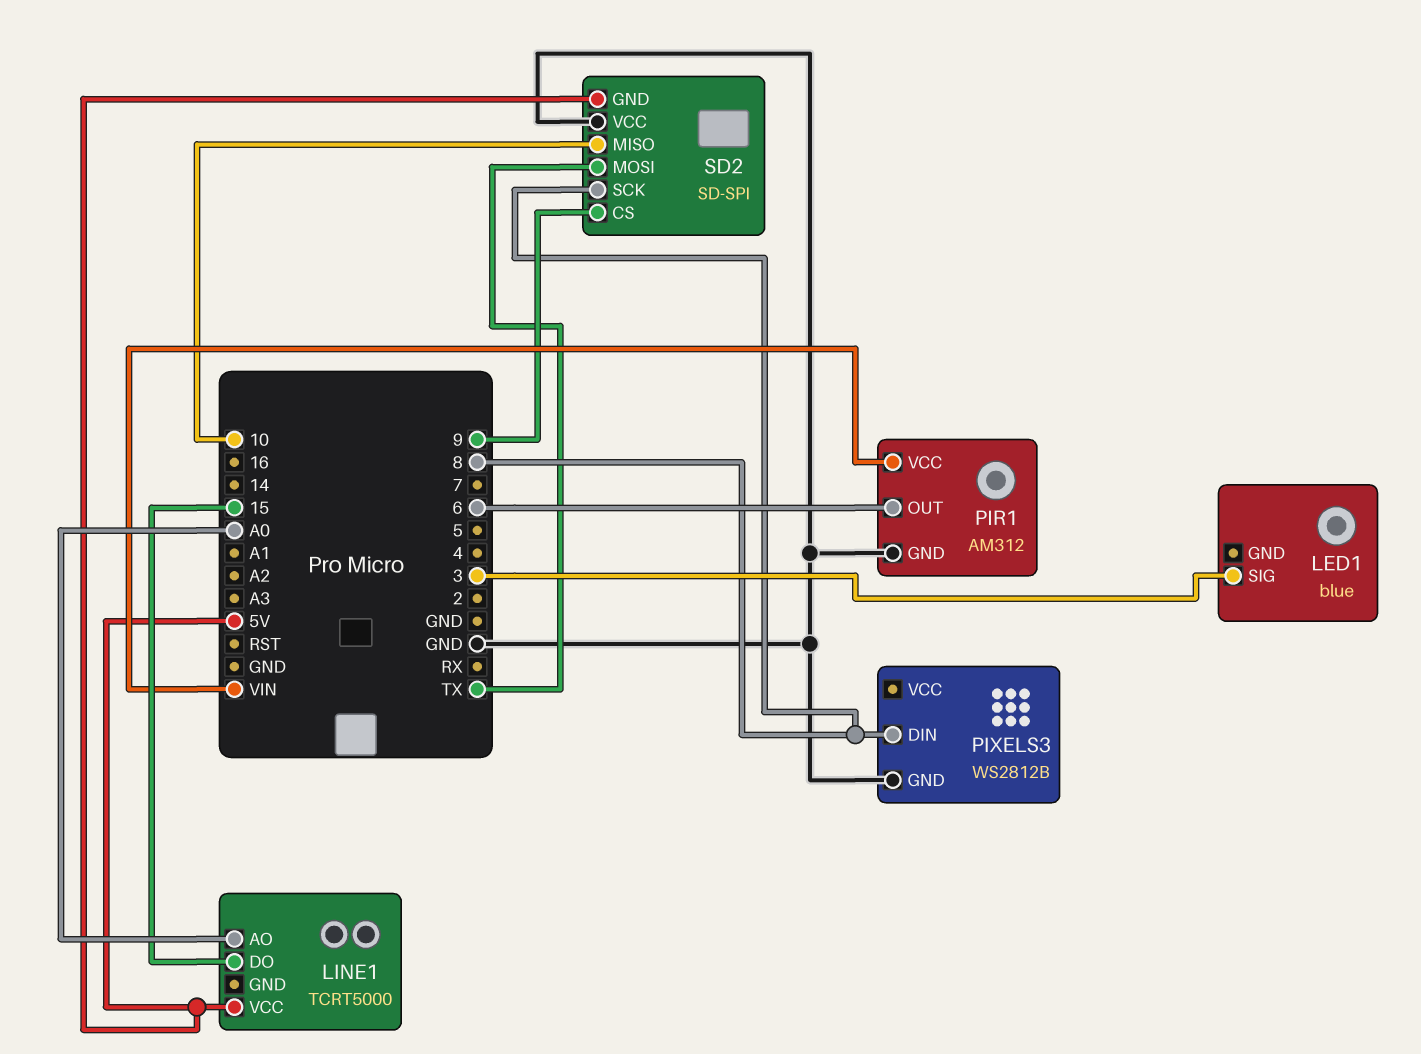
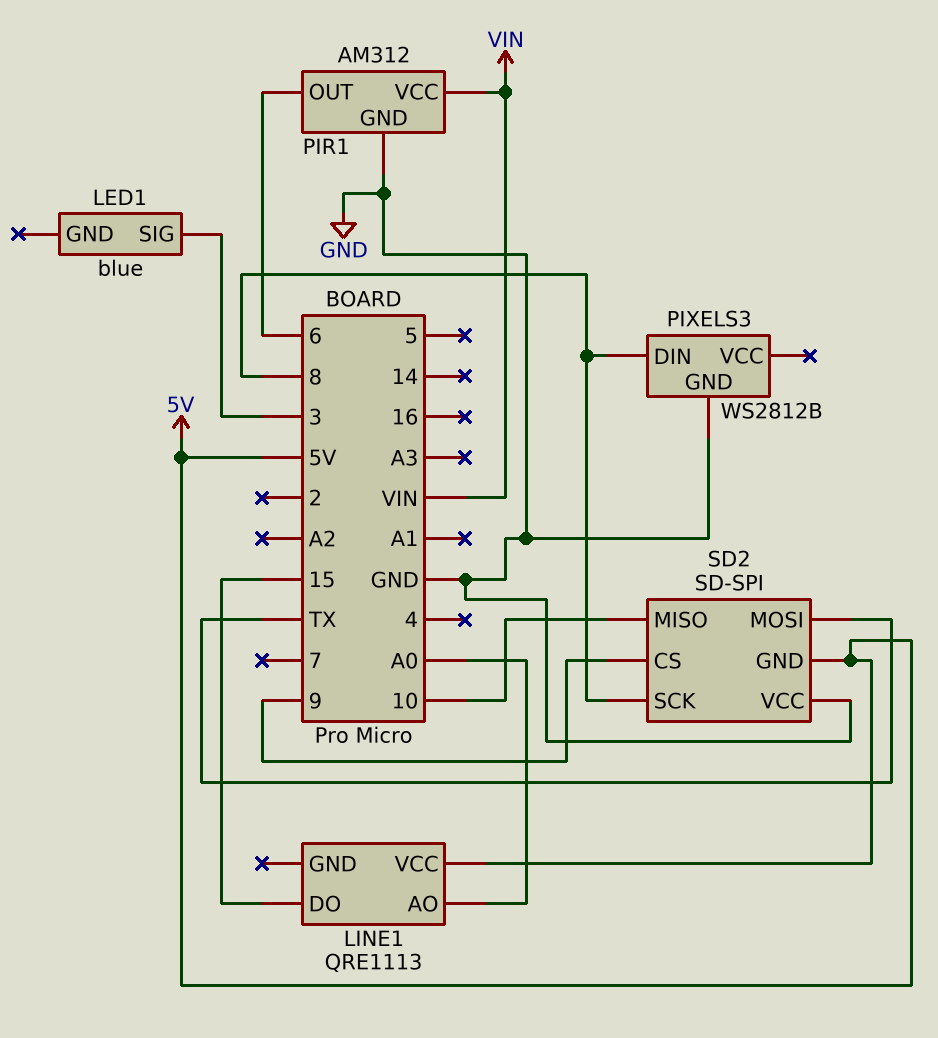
LINE1: TCRT5000 -> QRE1113

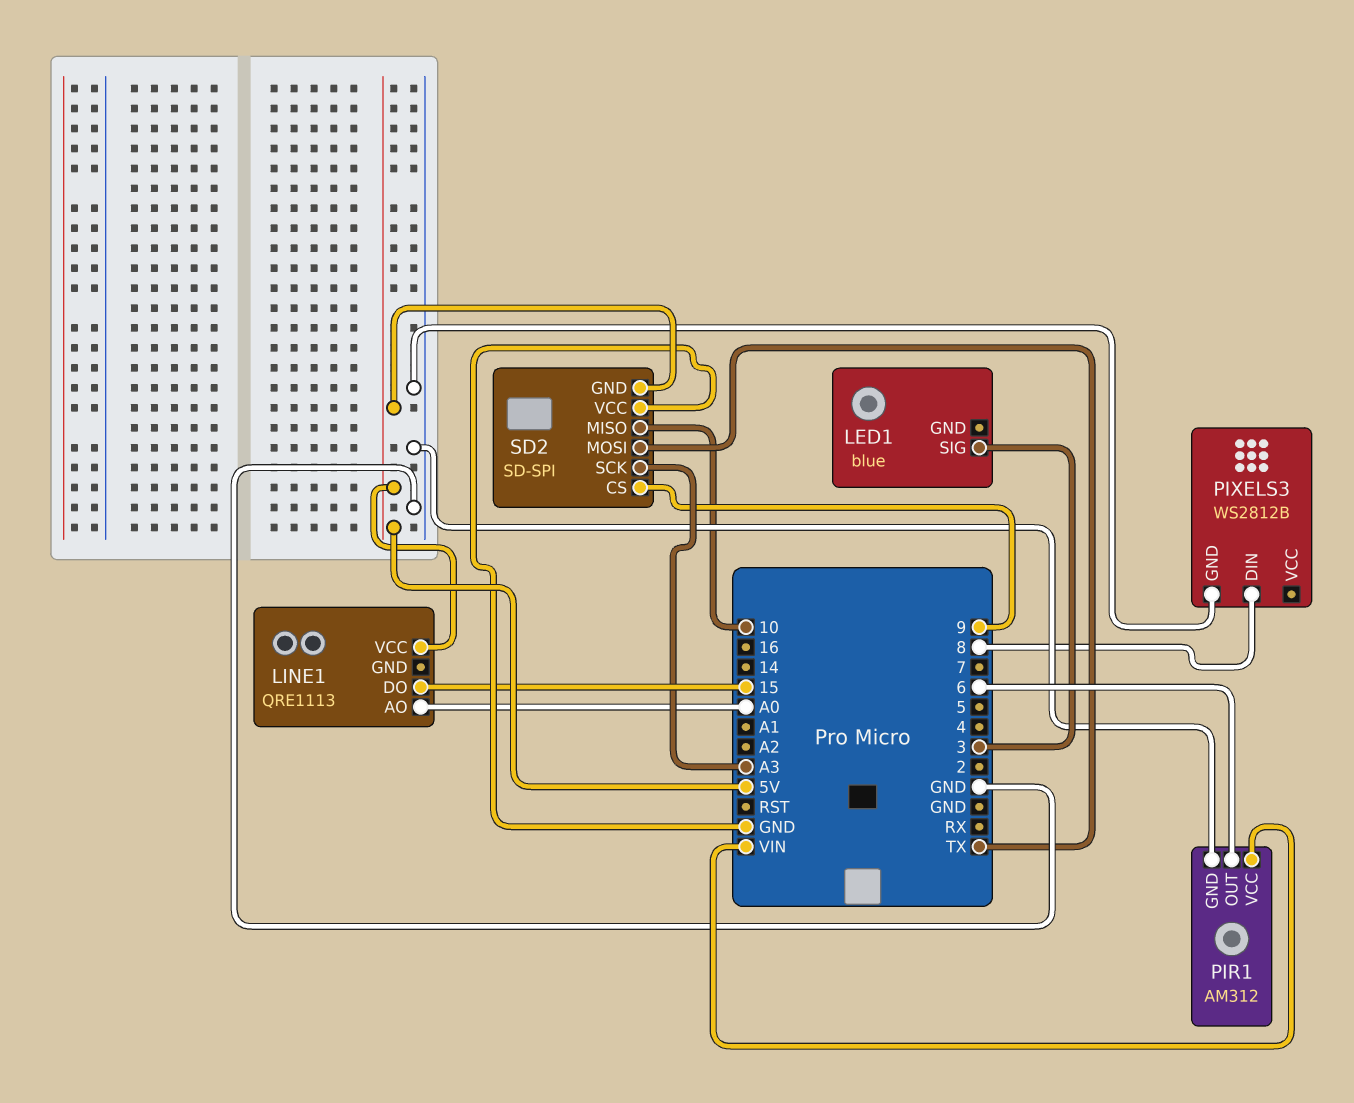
SD2 pin SCK: 8 -> A3

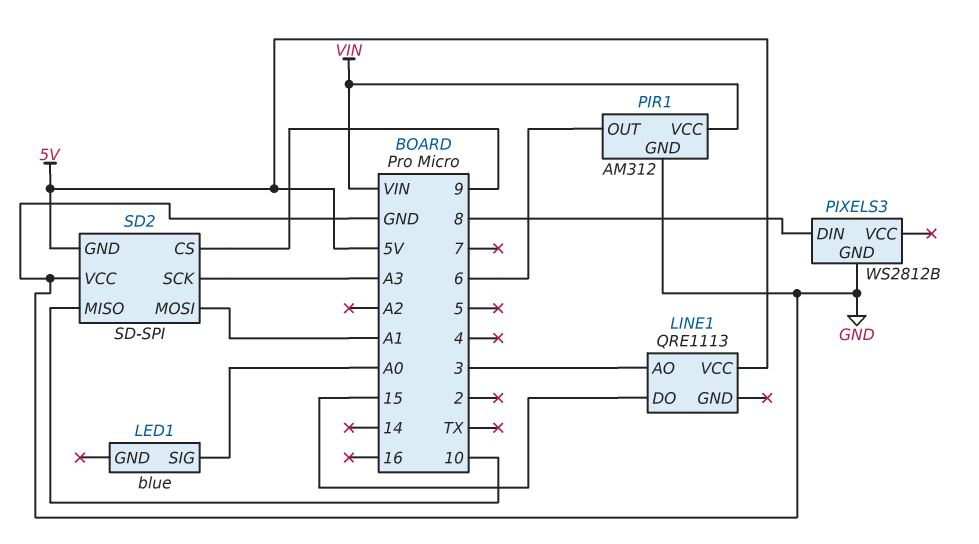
LED1 pin SIG: 3 -> A0
LINE1 pin AO: A0 -> 3
SD2 pin MOSI: TX -> A1

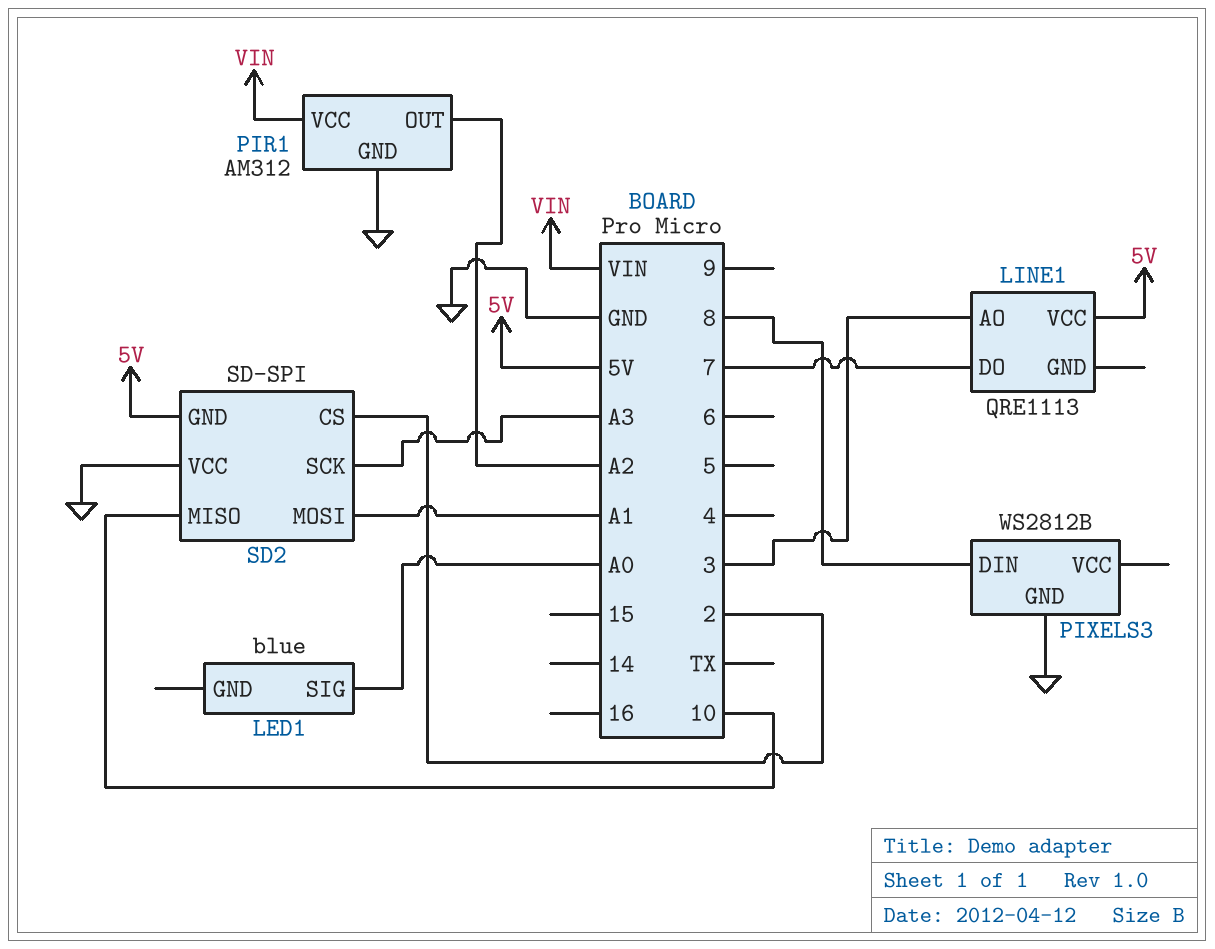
LINE1 pin DO: 15 -> 7
PIR1 pin OUT: 6 -> A2
SD2 pin CS: 9 -> 2

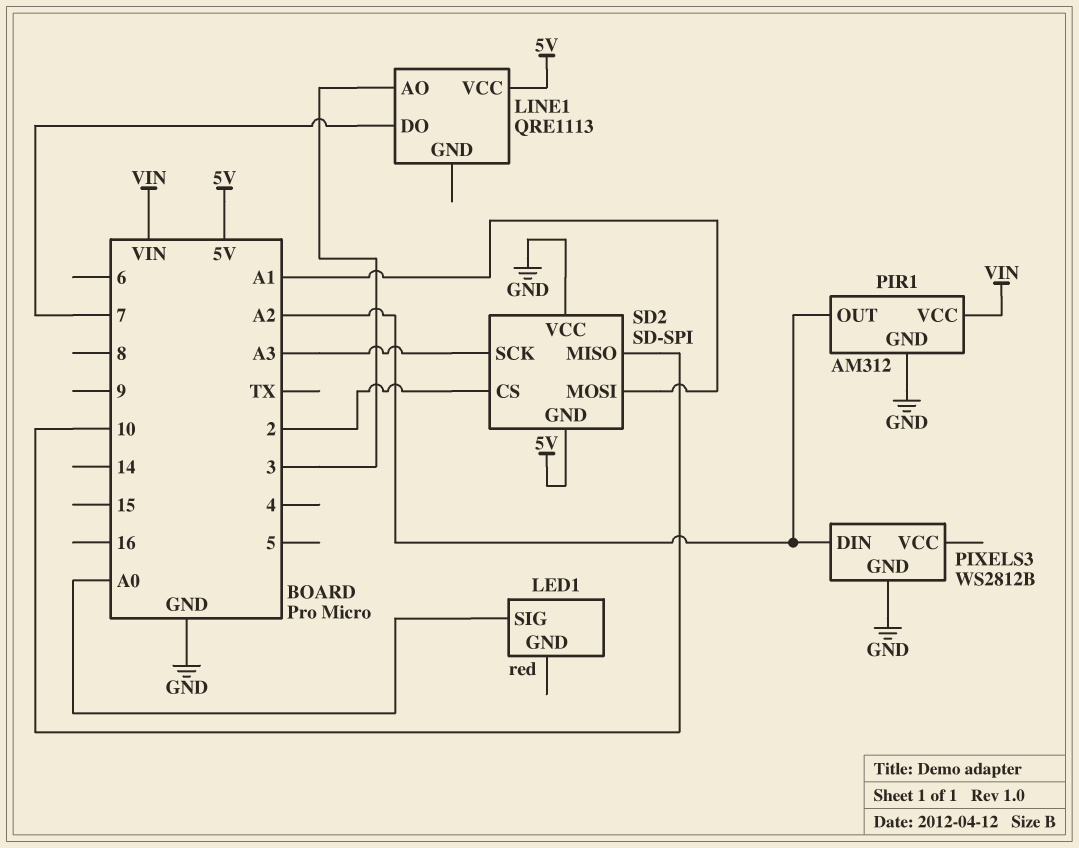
LED1: blue -> red
PIXELS3 pin DIN: 8 -> A2

